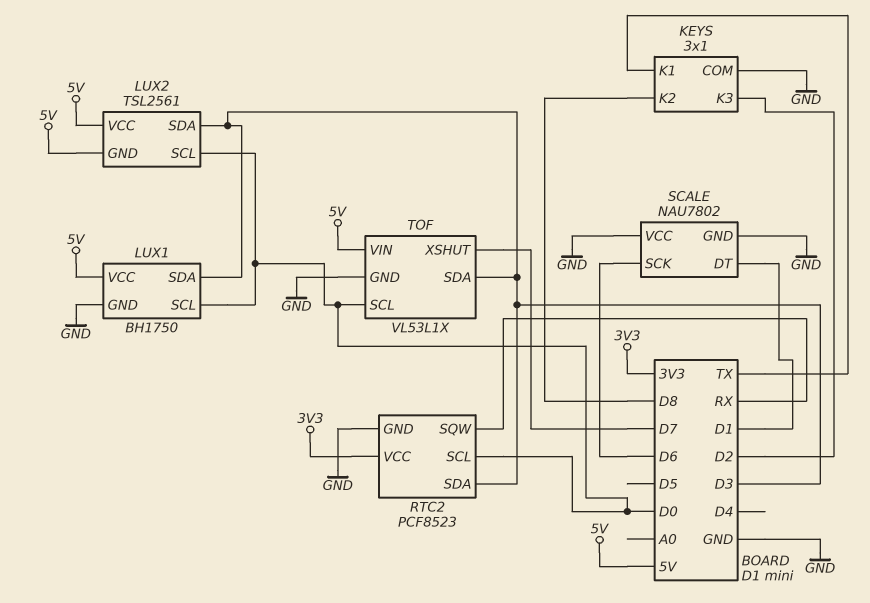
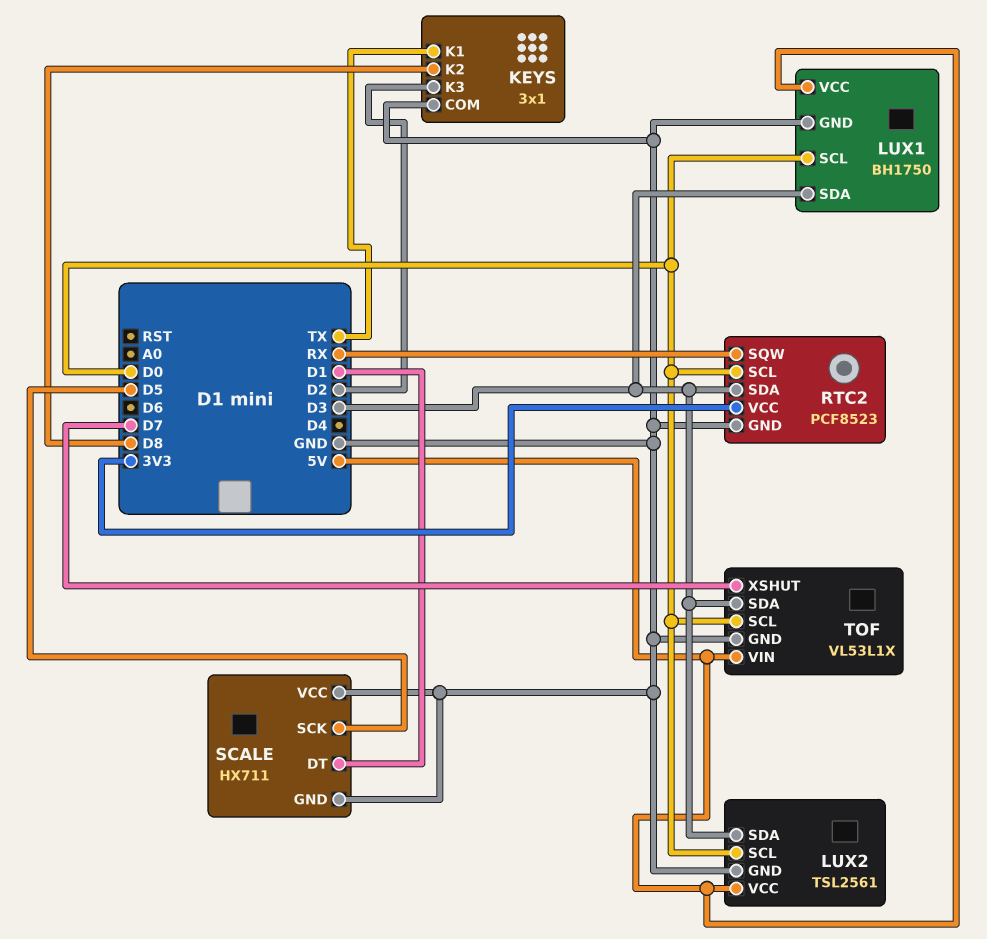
LUX2 pin GND: 5V -> GND
SCALE: NAU7802 -> HX711
SCALE pin SCK: D6 -> D5

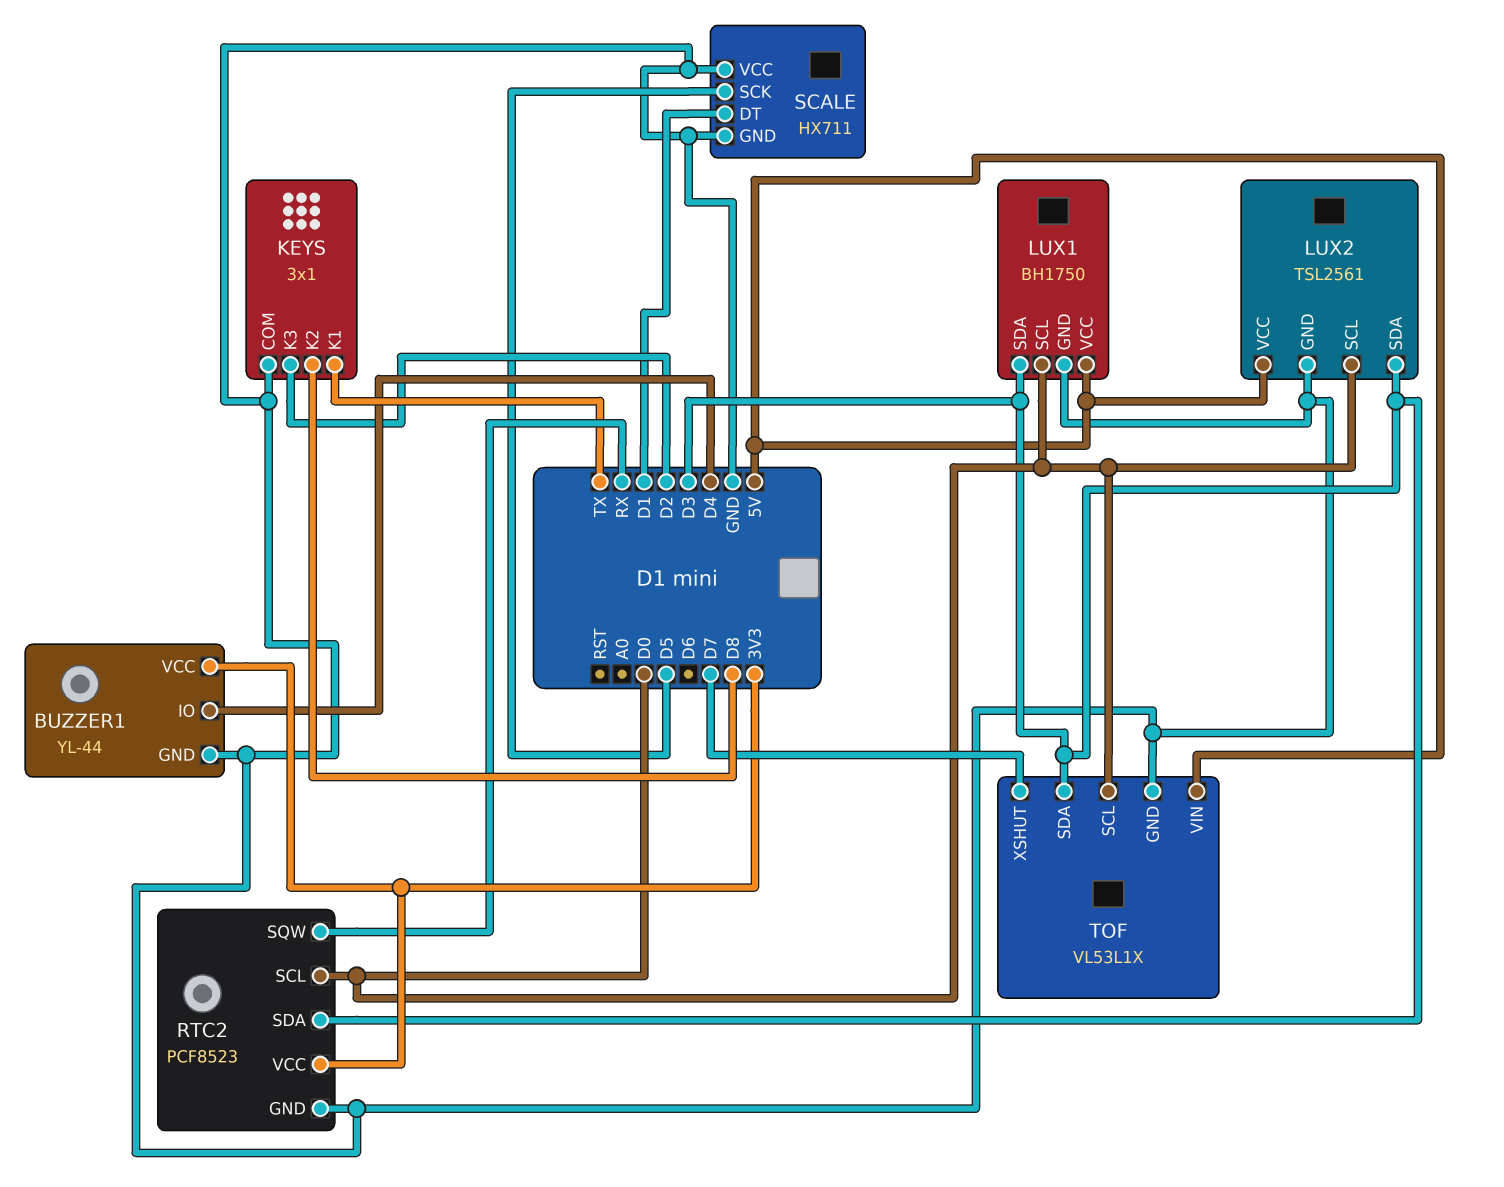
BUZZER1: none -> YL-44
BUZZER1 pin GND: none -> GND
BUZZER1 pin IO: none -> D4
BUZZER1 pin VCC: none -> 3V3

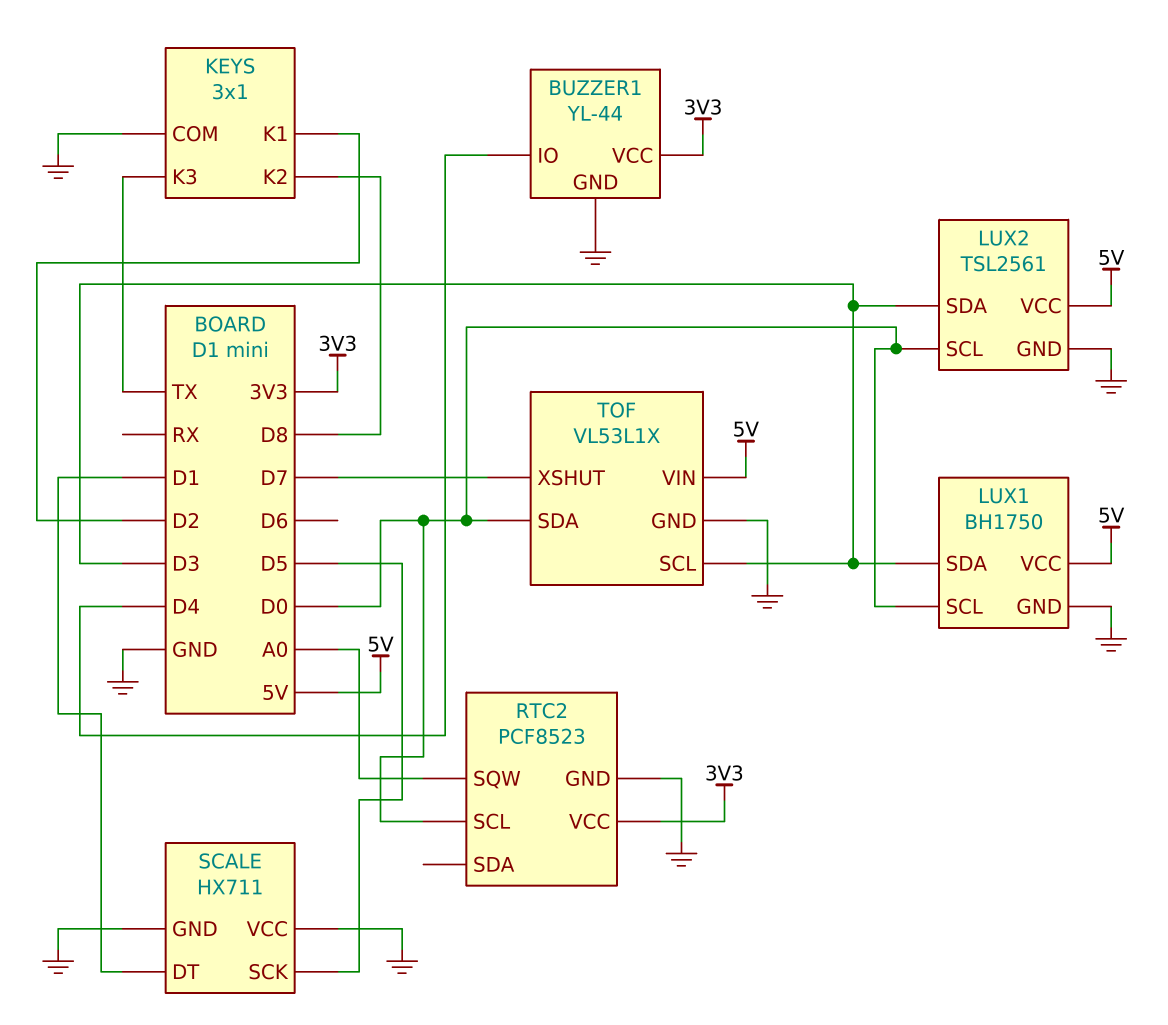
KEYS pin K1: TX -> D2
KEYS pin K3: D2 -> TX
RTC2 pin SDA: D3 -> none
RTC2 pin SQW: RX -> A0
TOF pin SCL: D0 -> D3
TOF pin SDA: D3 -> D0

